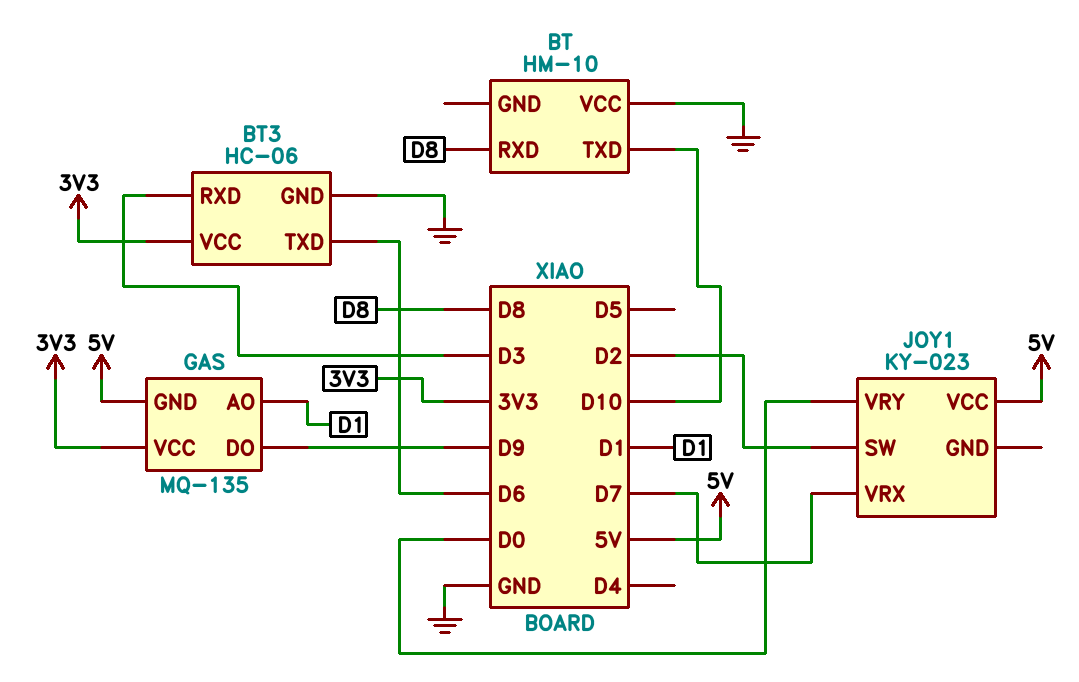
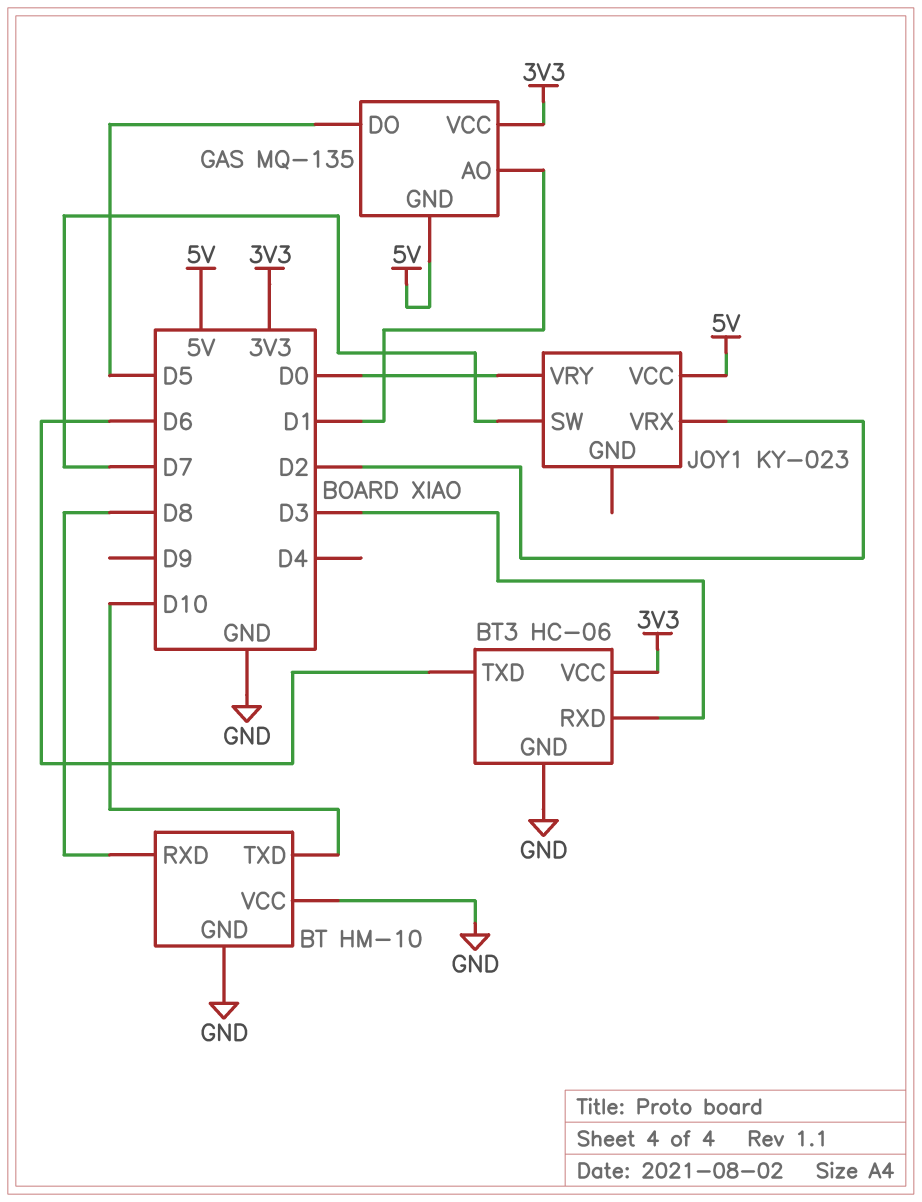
BT pin GND: none -> GND
GAS pin DO: D9 -> D5
JOY1 pin SW: D2 -> D7
JOY1 pin VRX: D7 -> D2

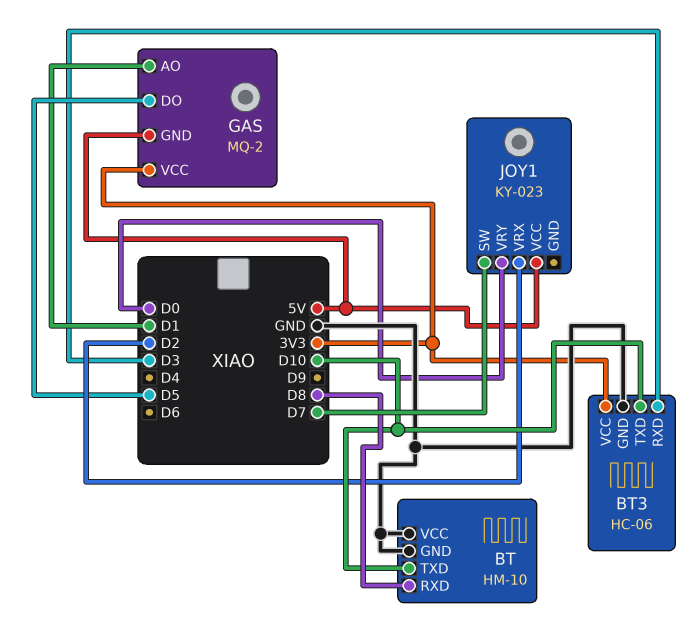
BT3 pin TXD: D6 -> D10
GAS: MQ-135 -> MQ-2

